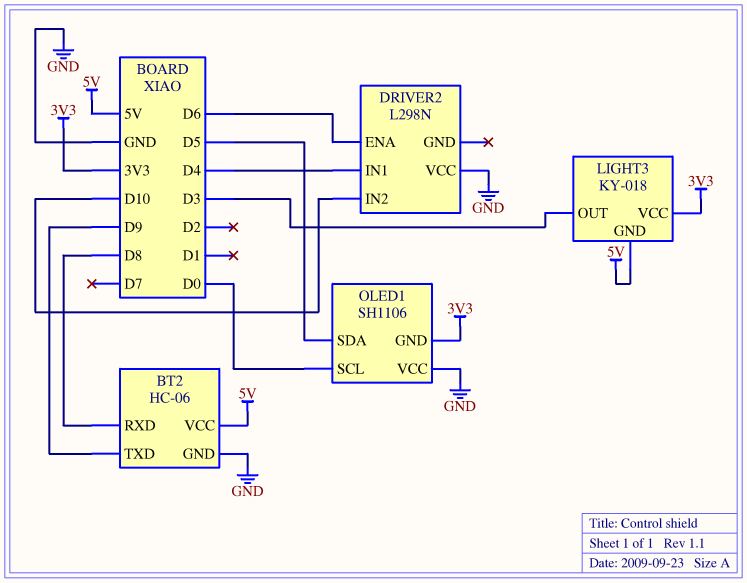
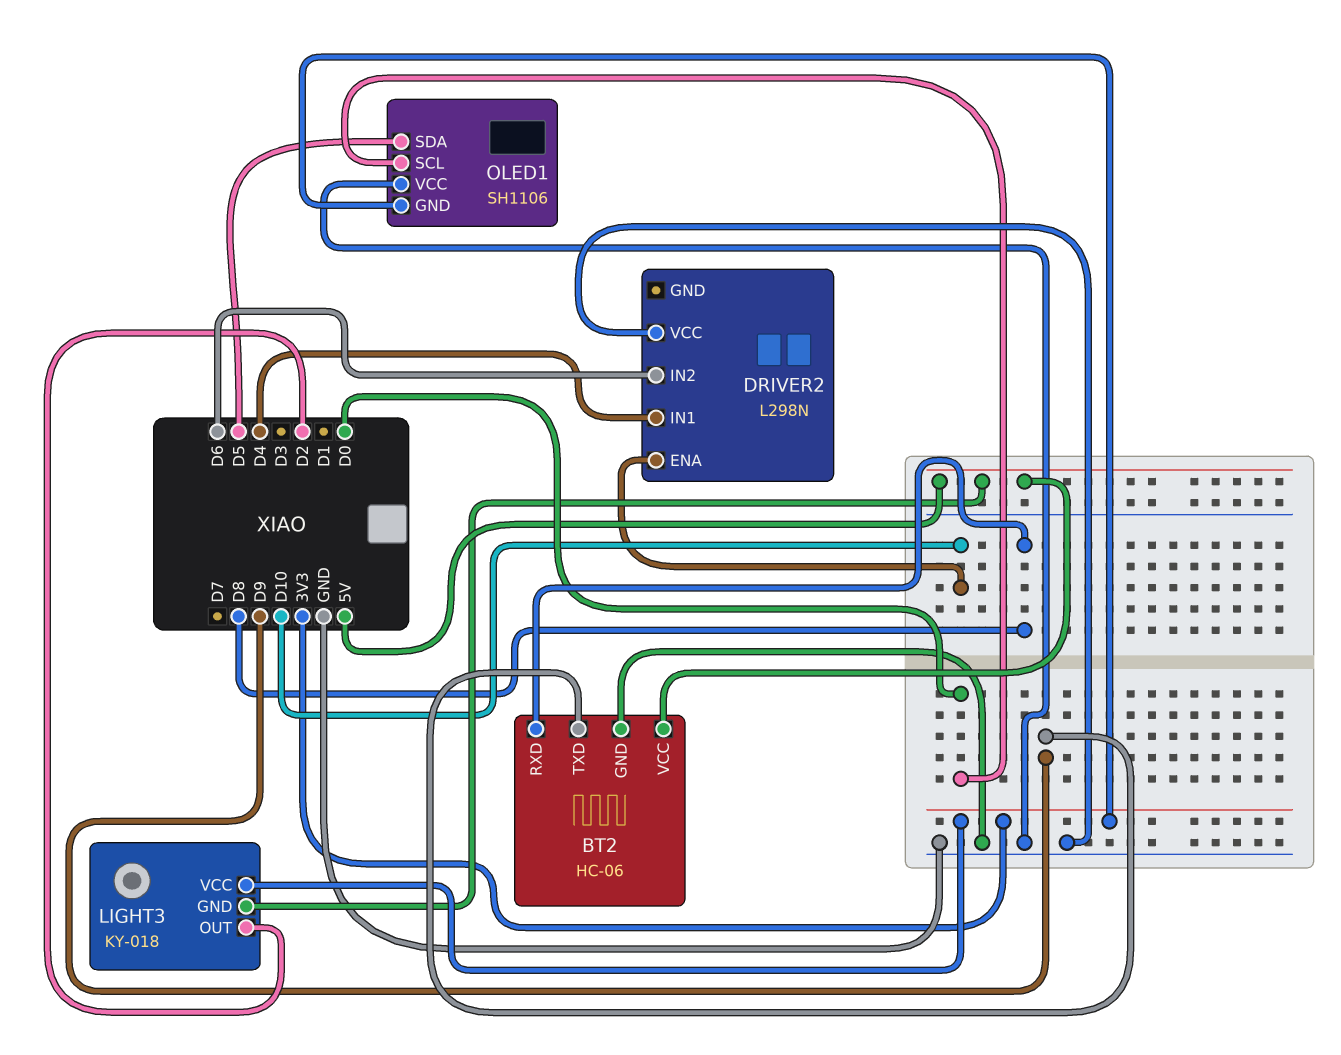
DRIVER2 pin ENA: D6 -> D10
DRIVER2 pin IN2: D10 -> D6
LIGHT3 pin OUT: D3 -> D2

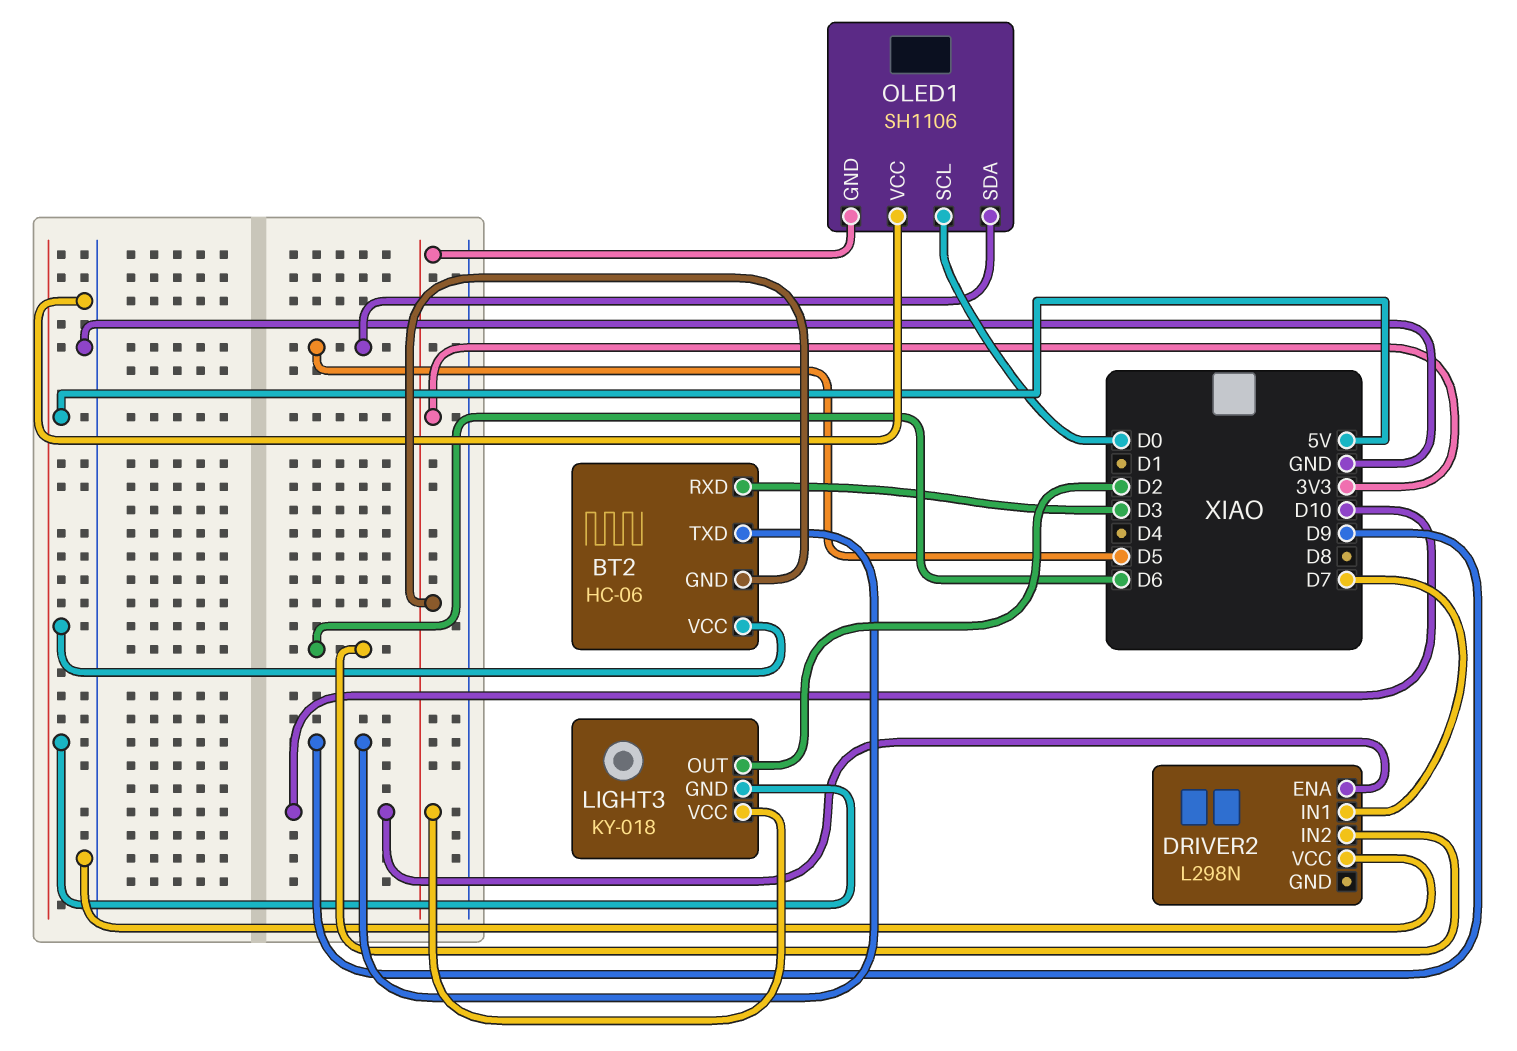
BT2 pin GND: GND -> 3V3
BT2 pin RXD: D8 -> D3
DRIVER2 pin IN1: D4 -> D7

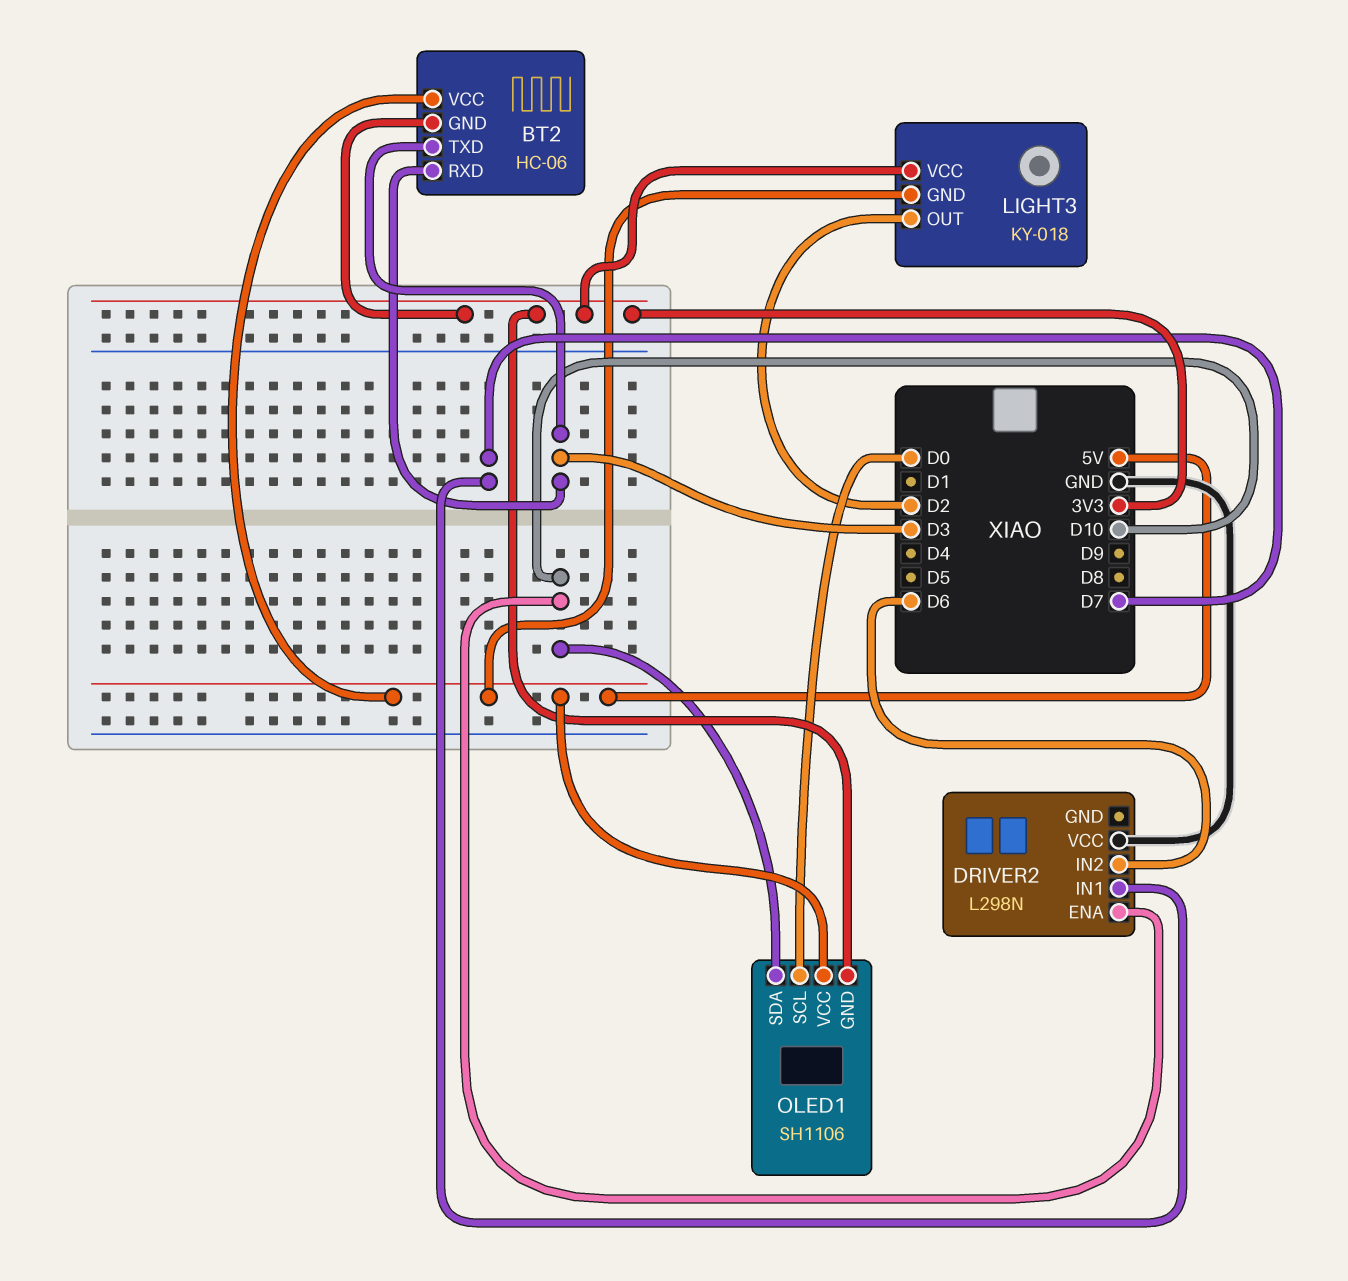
BT2 pin TXD: D9 -> D3
OLED1 pin SDA: D5 -> D10
OLED1 pin VCC: GND -> 5V

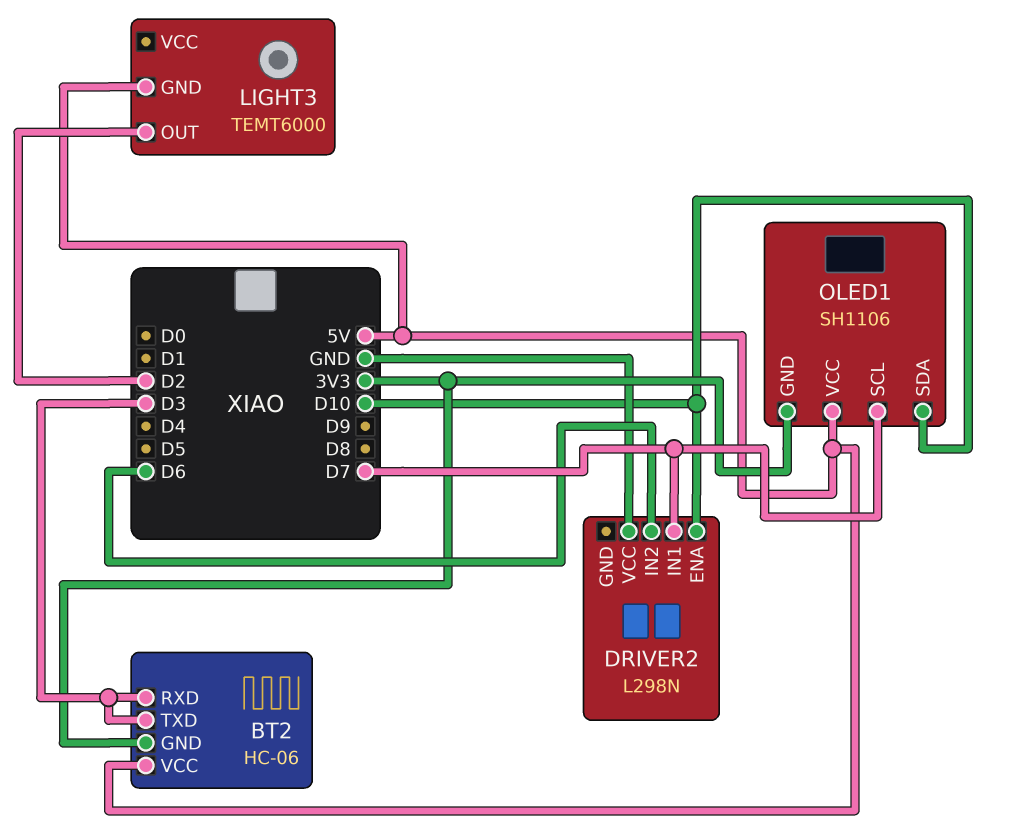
LIGHT3: KY-018 -> TEMT6000
LIGHT3 pin VCC: 3V3 -> none
OLED1 pin SCL: D0 -> D7

